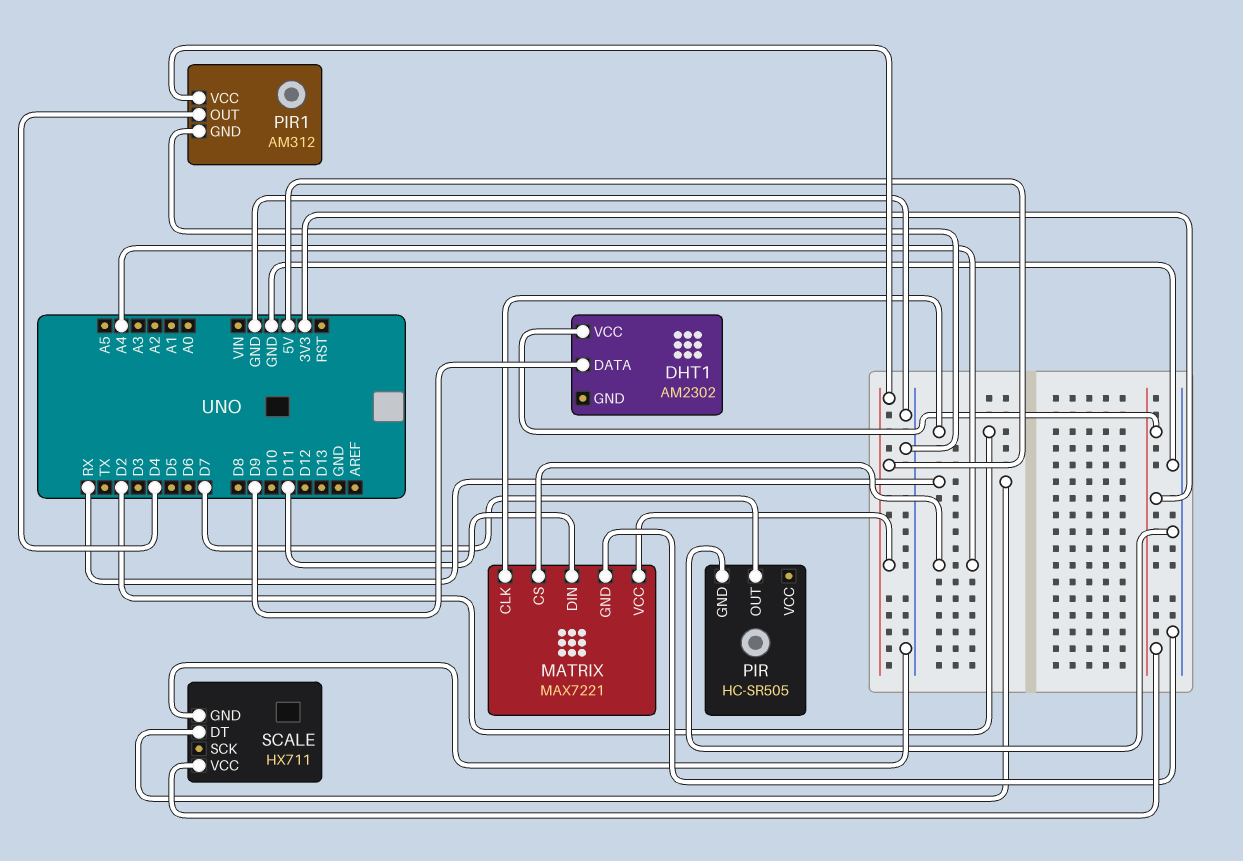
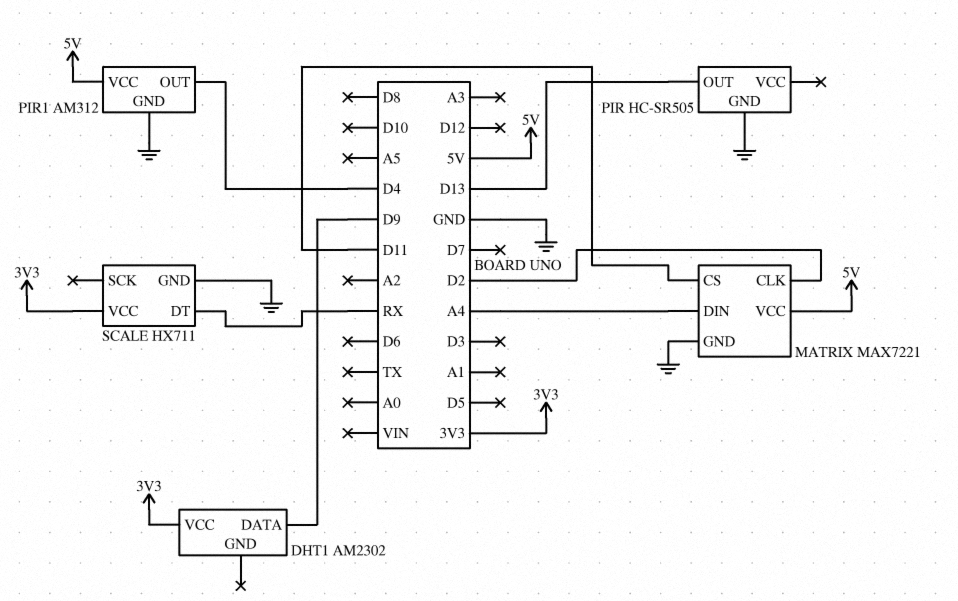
MATRIX pin CS: A4 -> D11
MATRIX pin DIN: D11 -> A4
PIR pin OUT: D7 -> D13

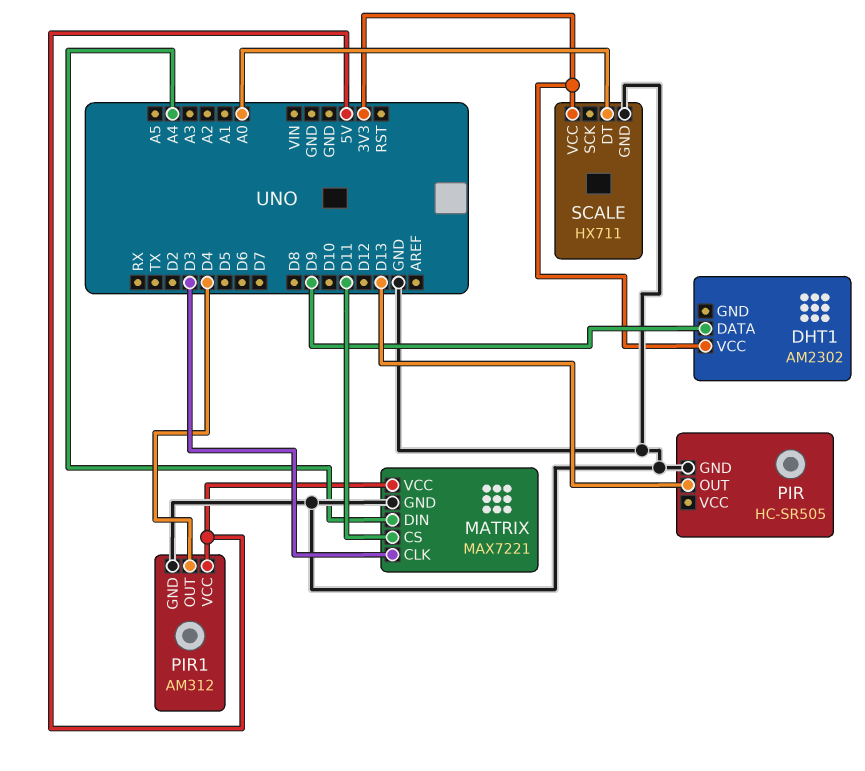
MATRIX pin CLK: D2 -> D3
SCALE pin DT: RX -> A0

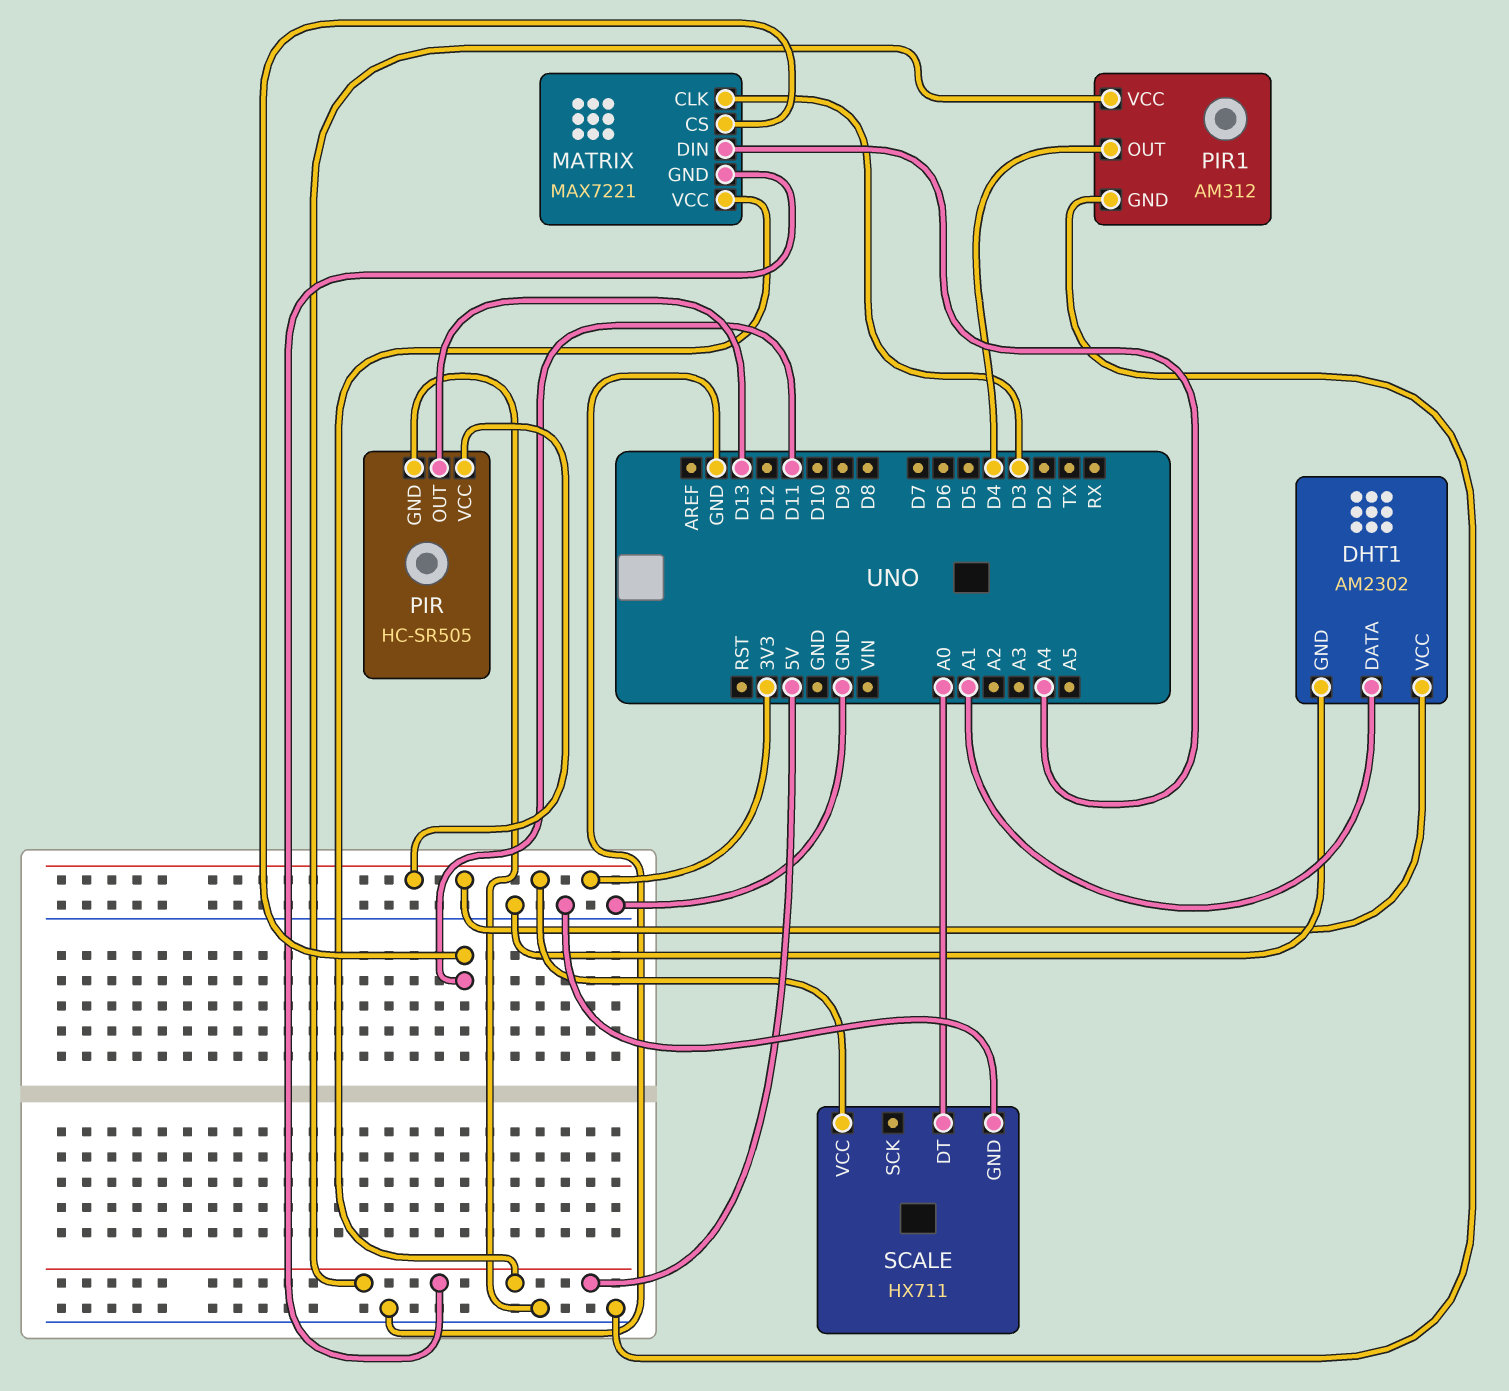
DHT1 pin DATA: D9 -> A1
DHT1 pin GND: none -> GND
MATRIX pin GND: GND -> 5V
PIR pin VCC: none -> 3V3

